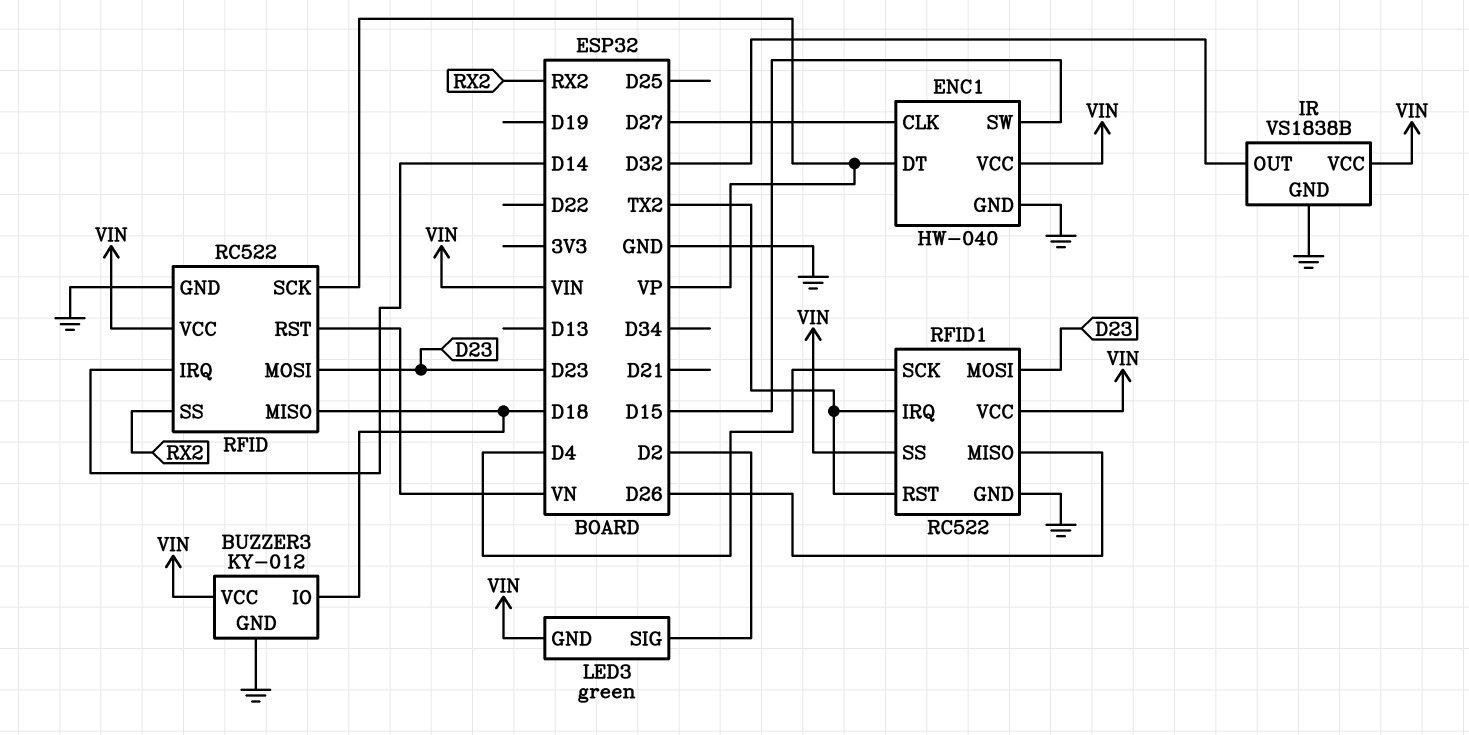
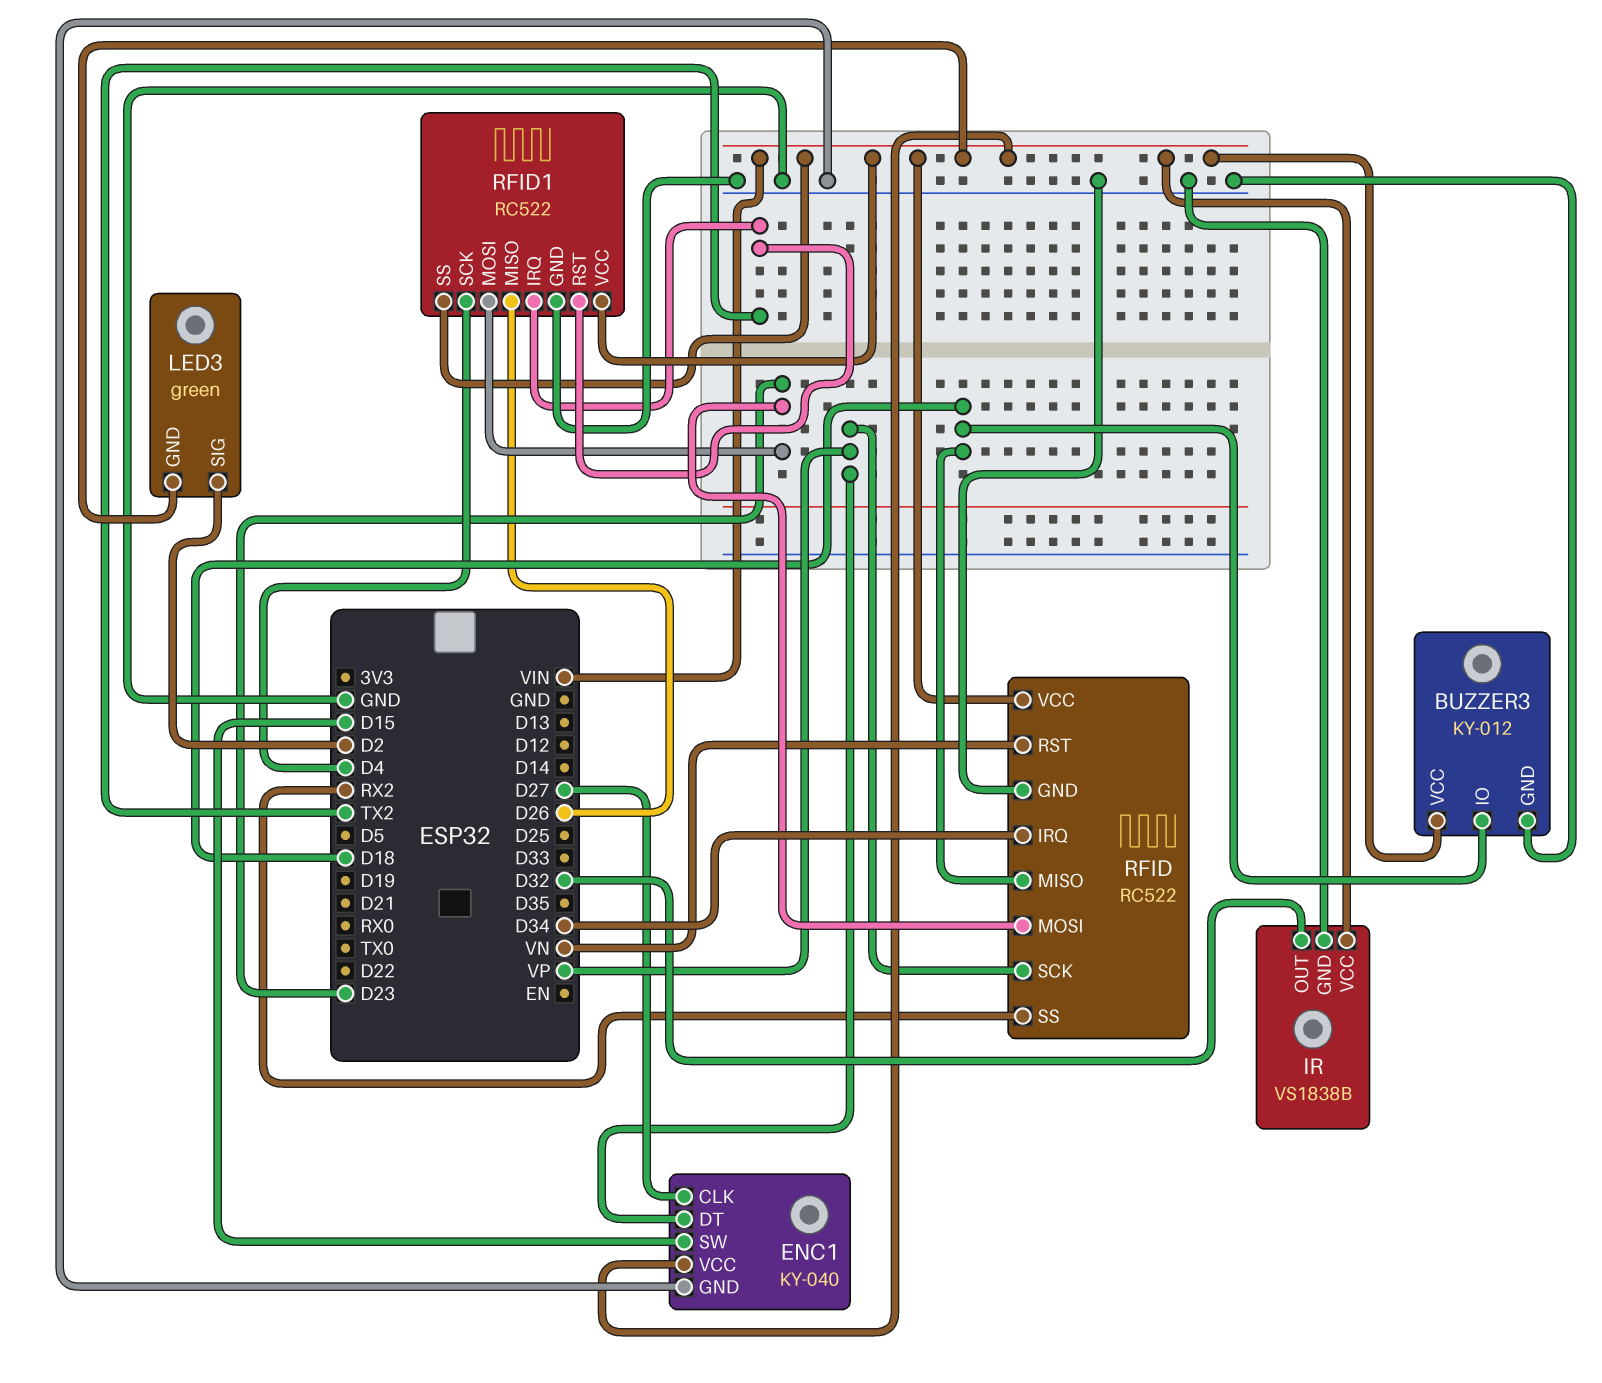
ENC1: HW-040 -> KY-040
RFID pin IRQ: D14 -> D34

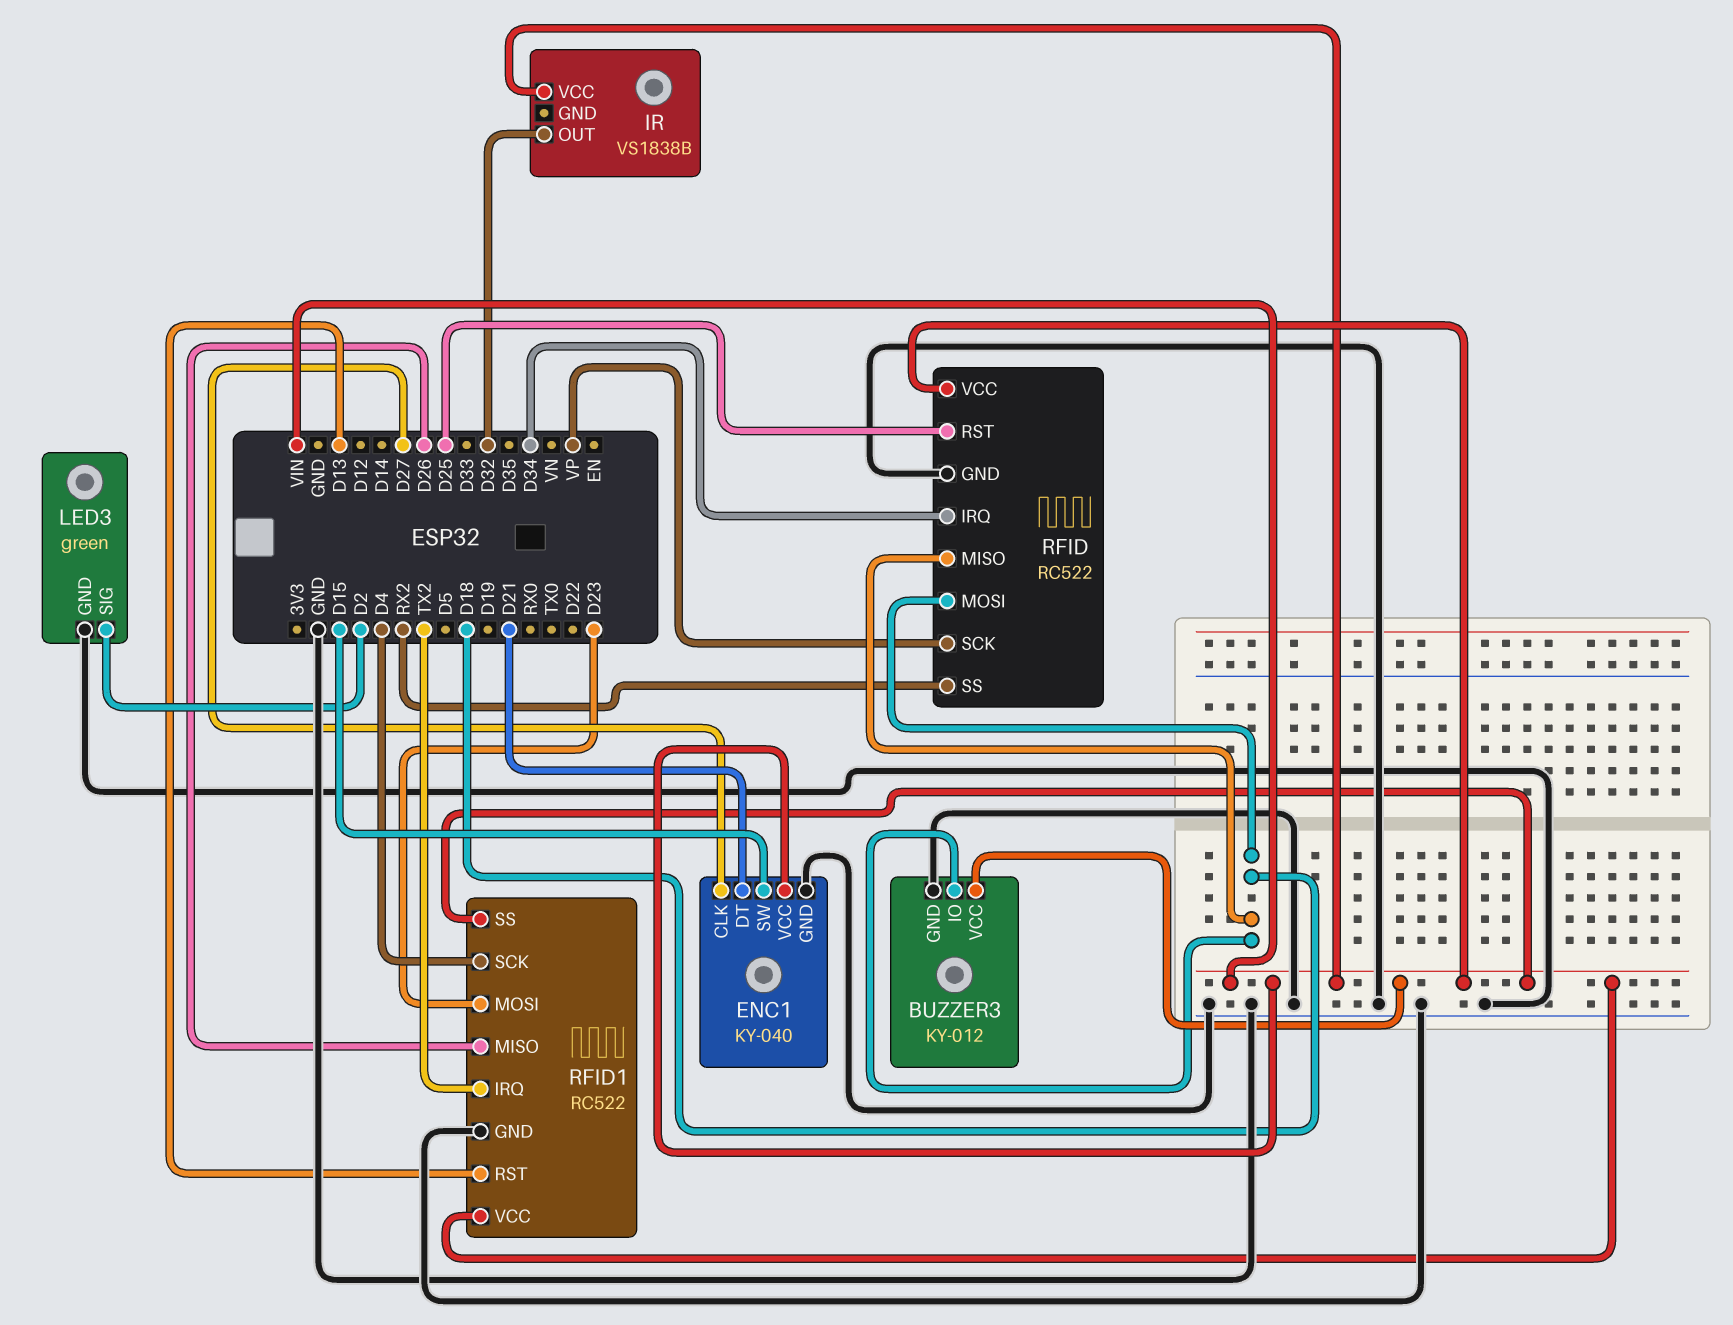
ENC1 pin DT: VP -> D21
IR pin GND: GND -> none
LED3 pin GND: VIN -> GND
RFID pin MOSI: D23 -> D18
RFID pin RST: VN -> D25
RFID1 pin RST: TX2 -> D13

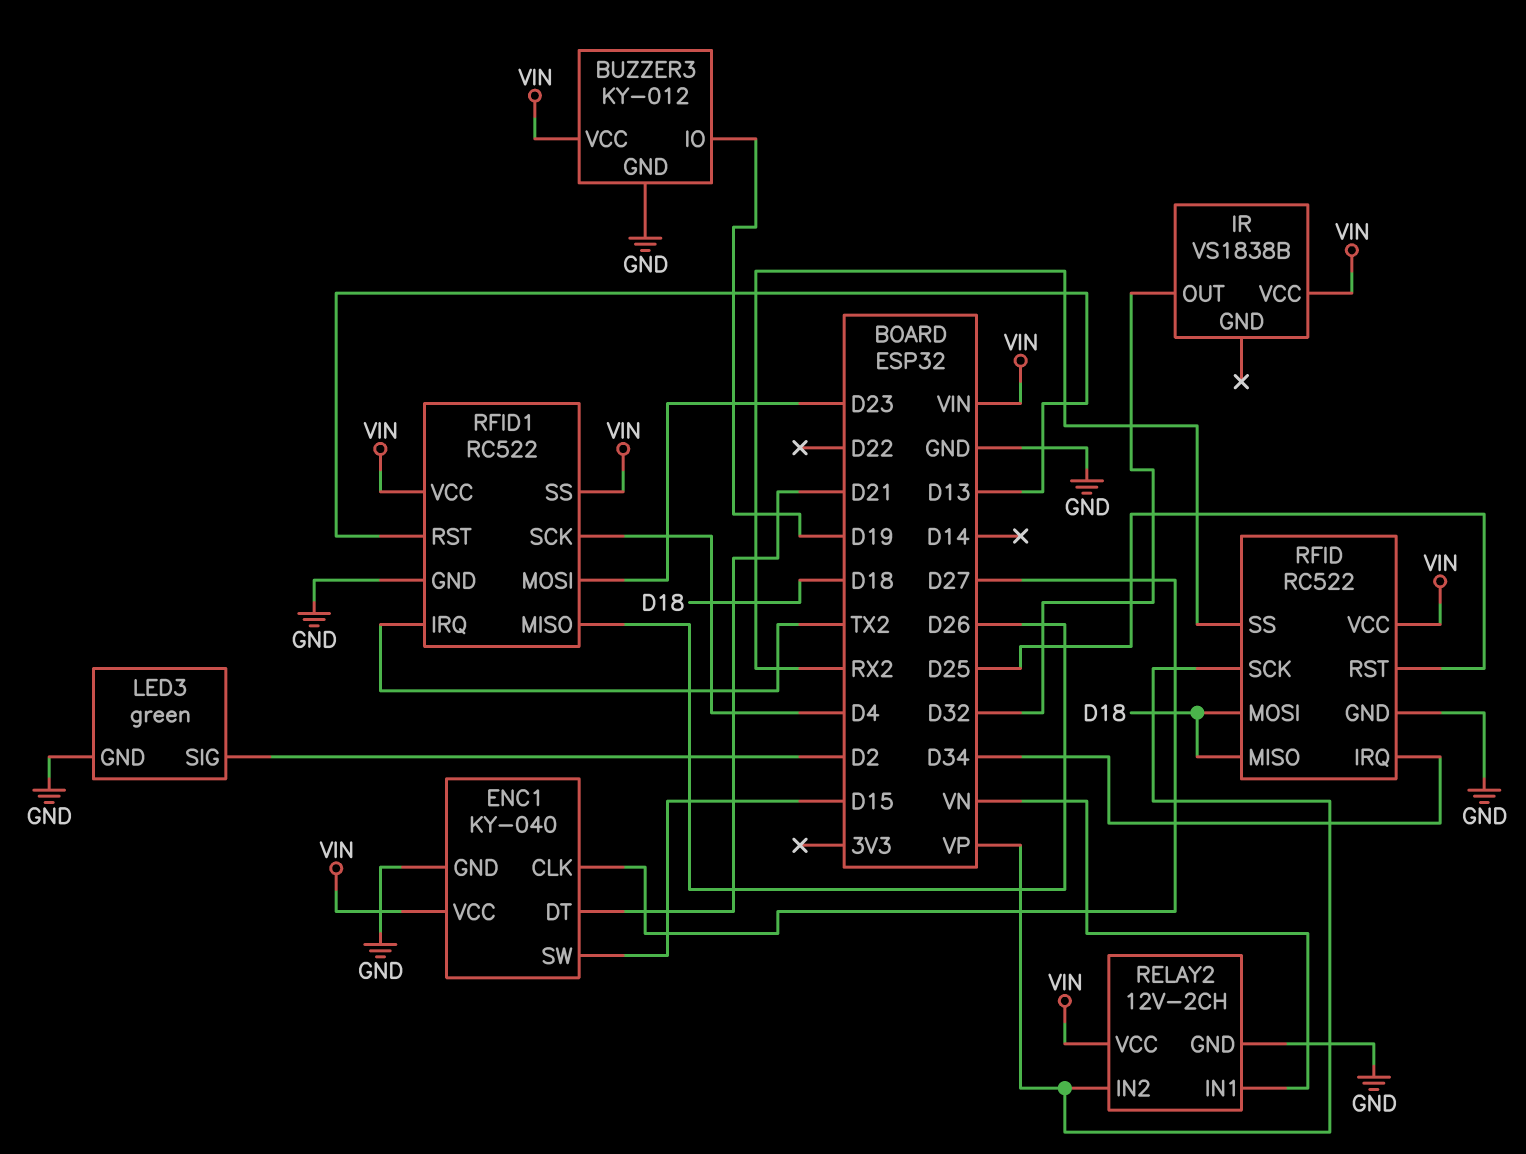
BUZZER3 pin IO: D18 -> D19
RELAY2: none -> 12V-2CH
RELAY2 pin GND: none -> GND
RELAY2 pin IN1: none -> VN
RELAY2 pin IN2: none -> VP
RELAY2 pin VCC: none -> VIN

